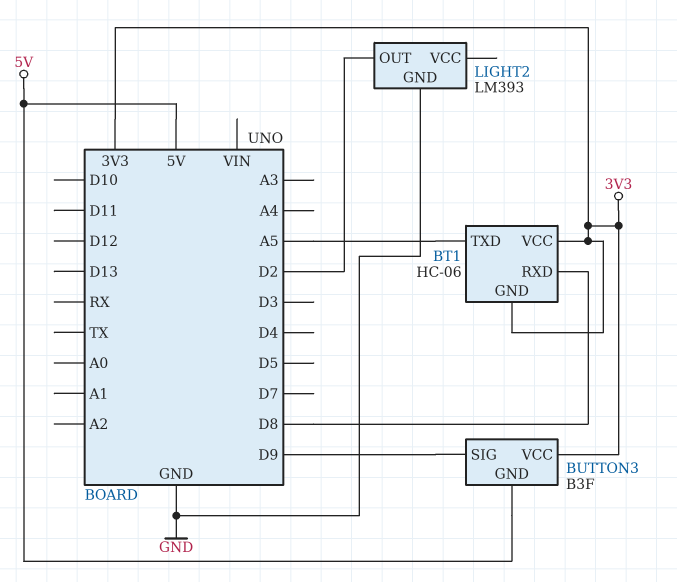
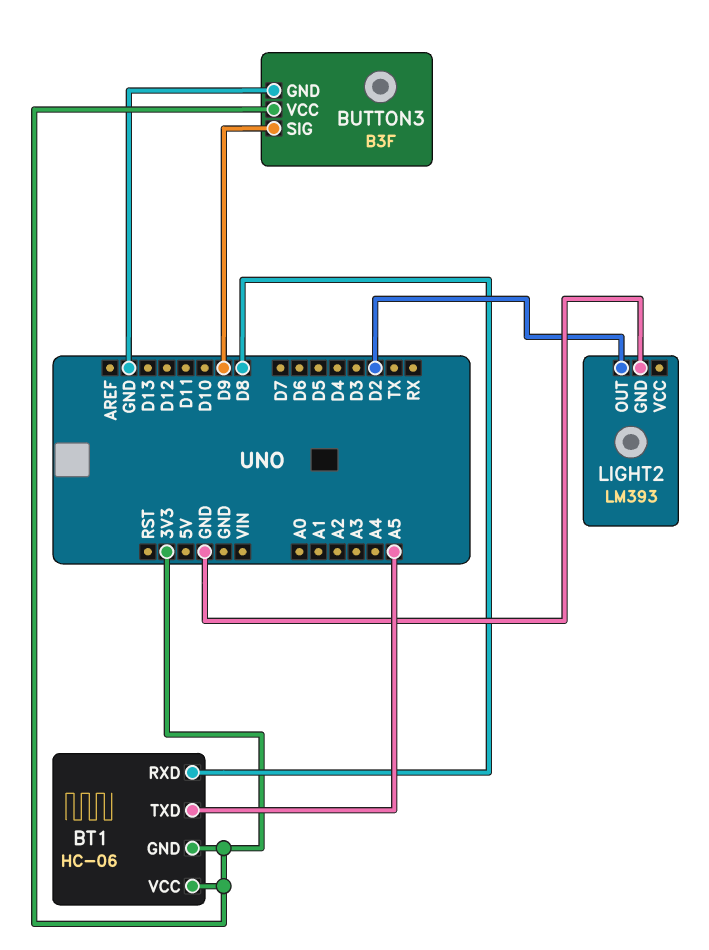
BUTTON3 pin GND: 5V -> GND

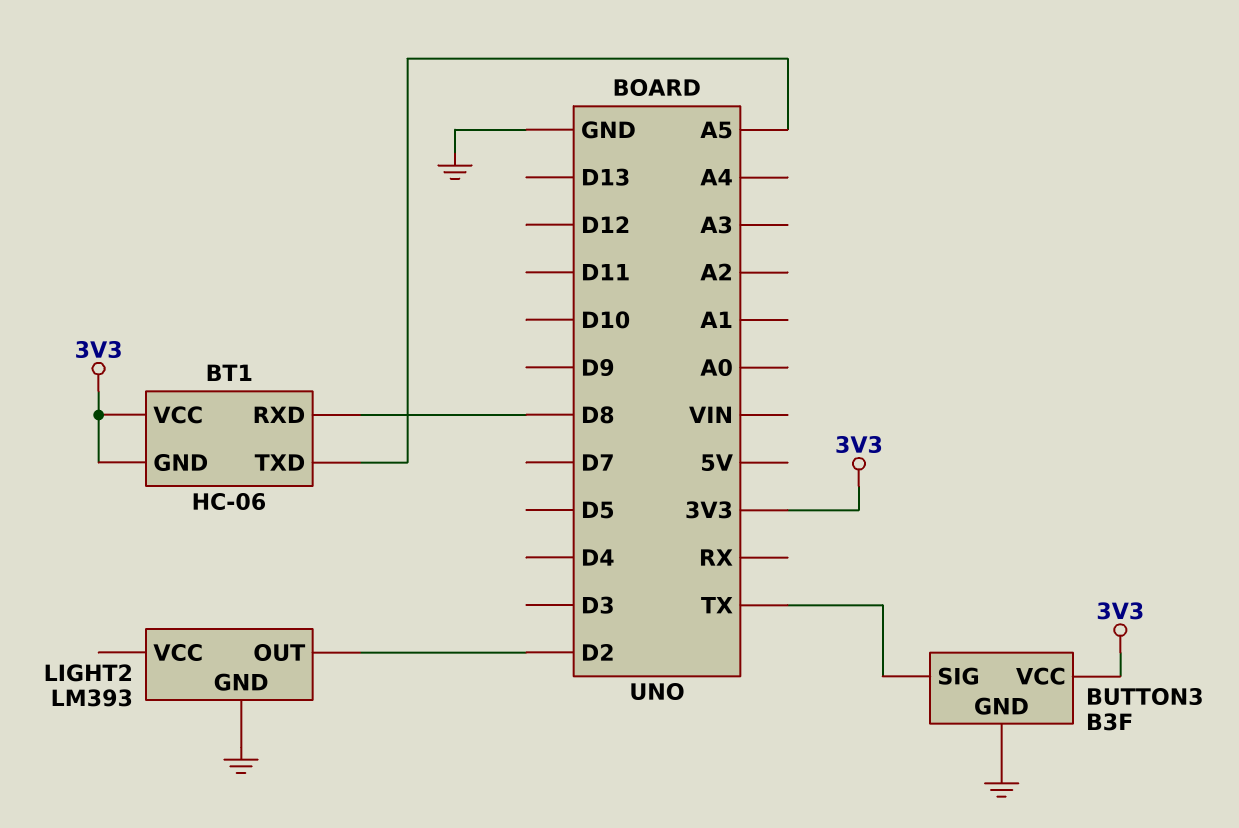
BUTTON3 pin SIG: D9 -> TX

